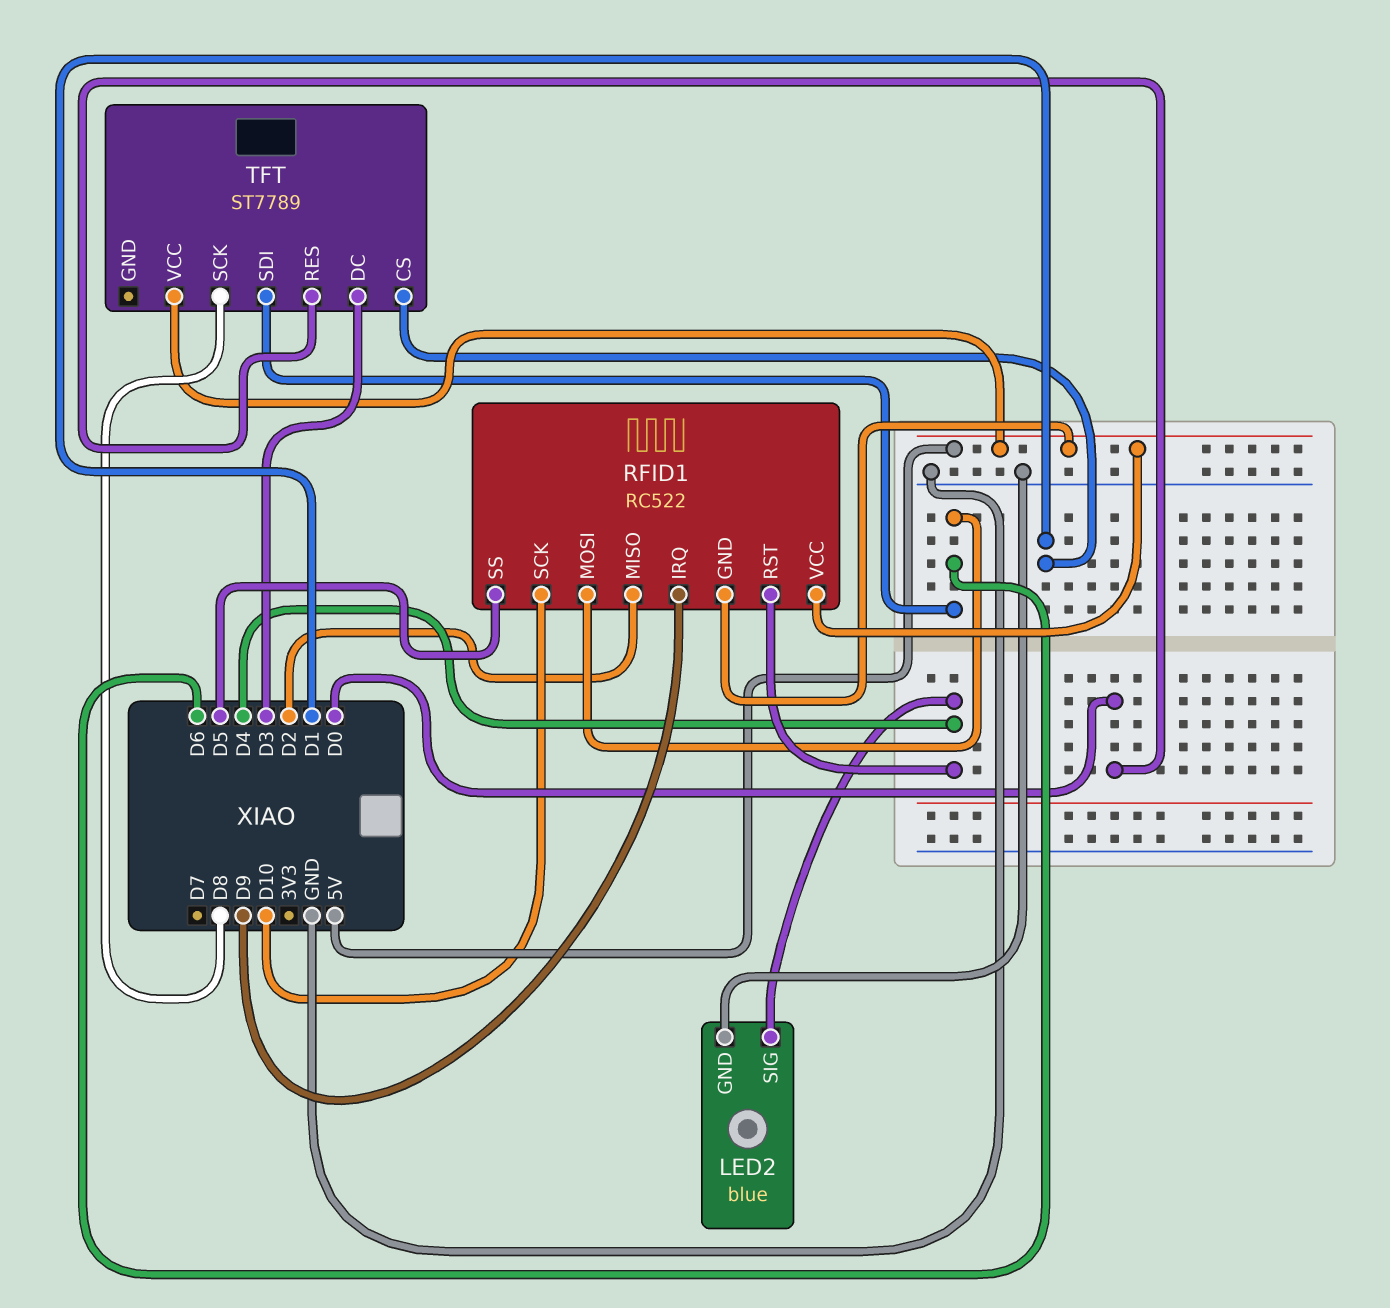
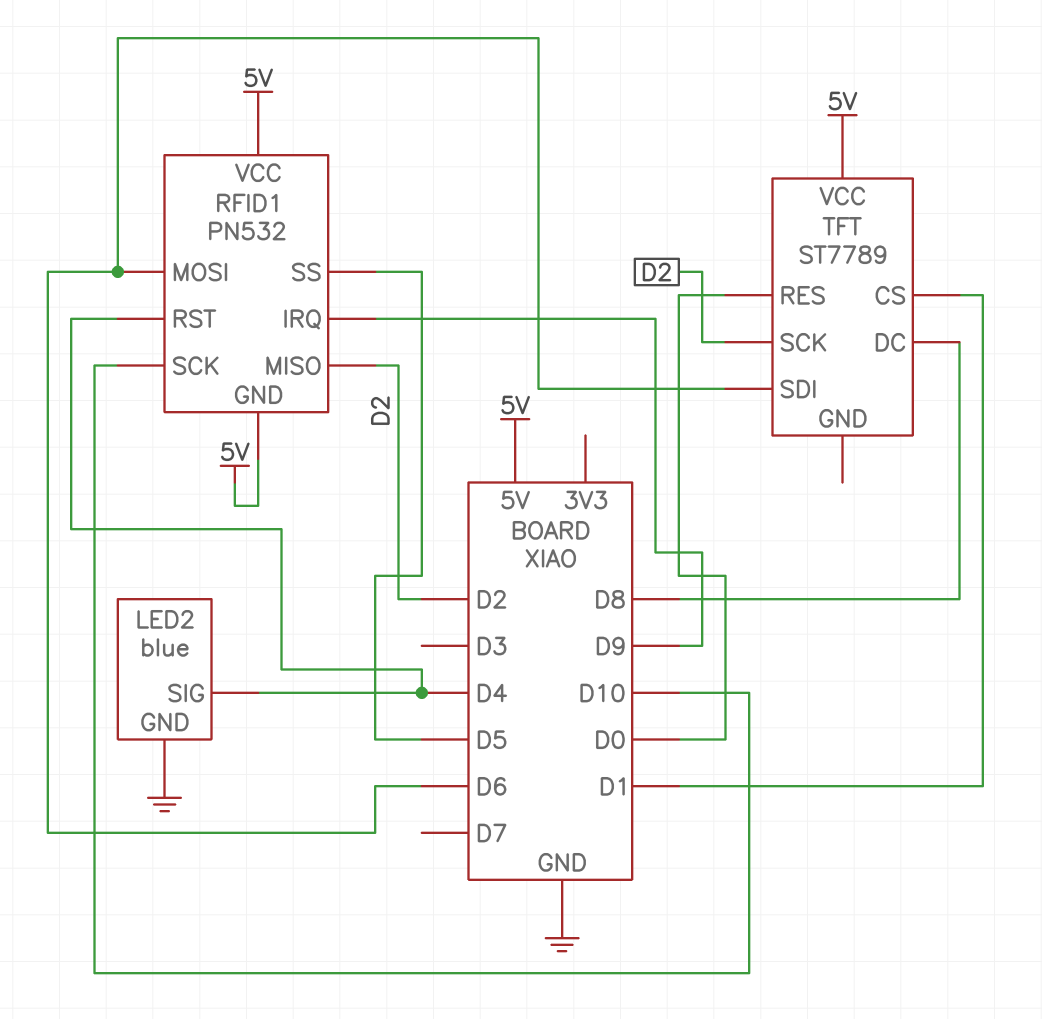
RFID1: RC522 -> PN532
TFT pin DC: D3 -> D8
TFT pin SCK: D8 -> D2

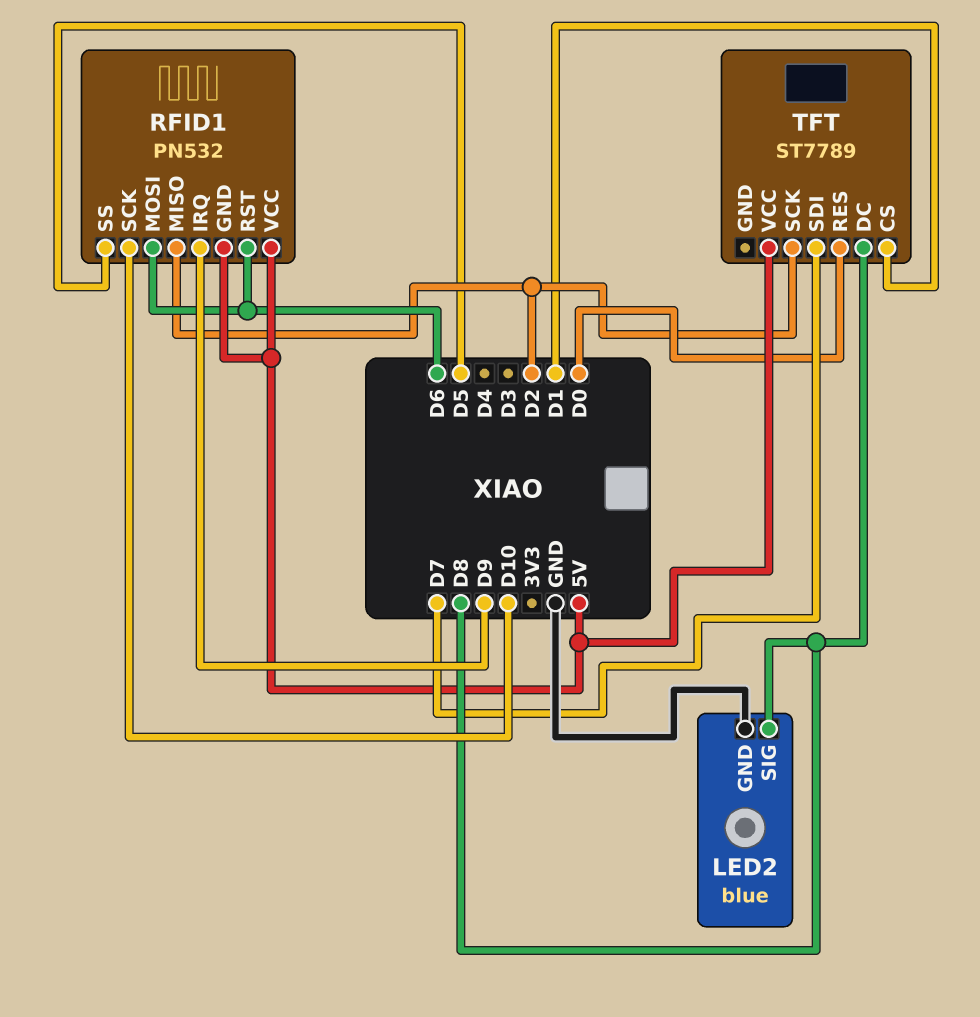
LED2 pin SIG: D4 -> D8
RFID1 pin RST: D4 -> D6
TFT pin SDI: D6 -> D7

